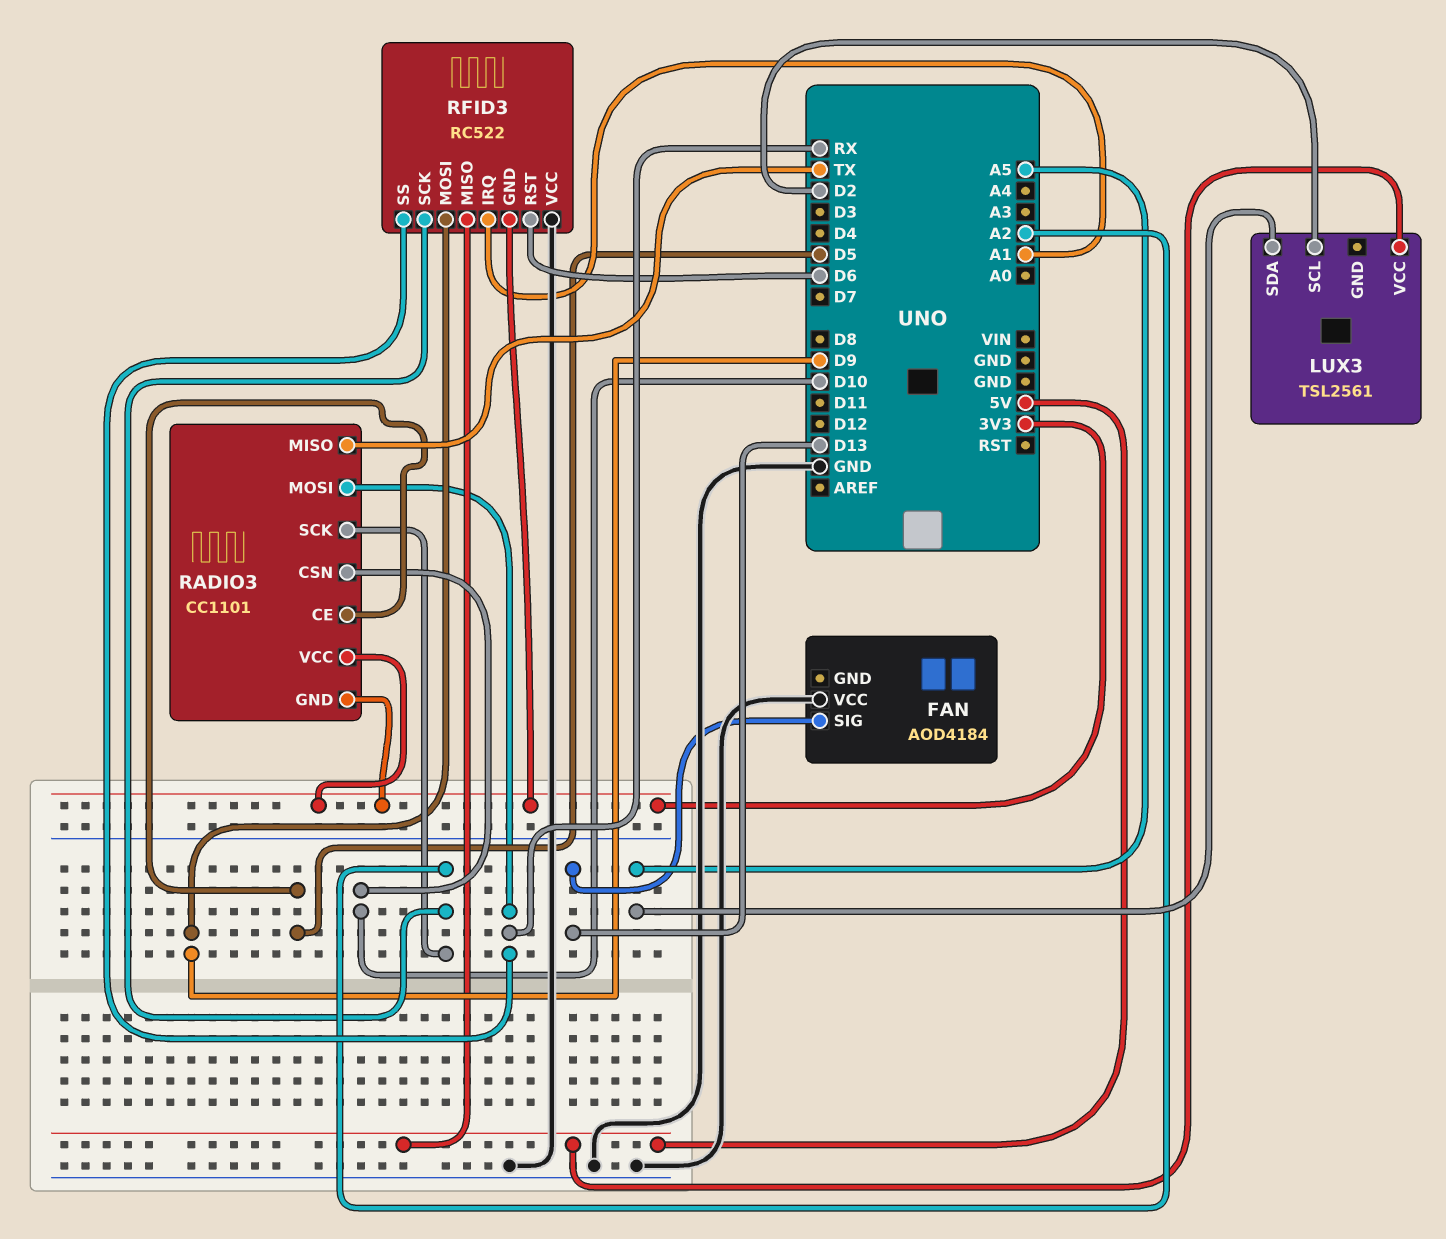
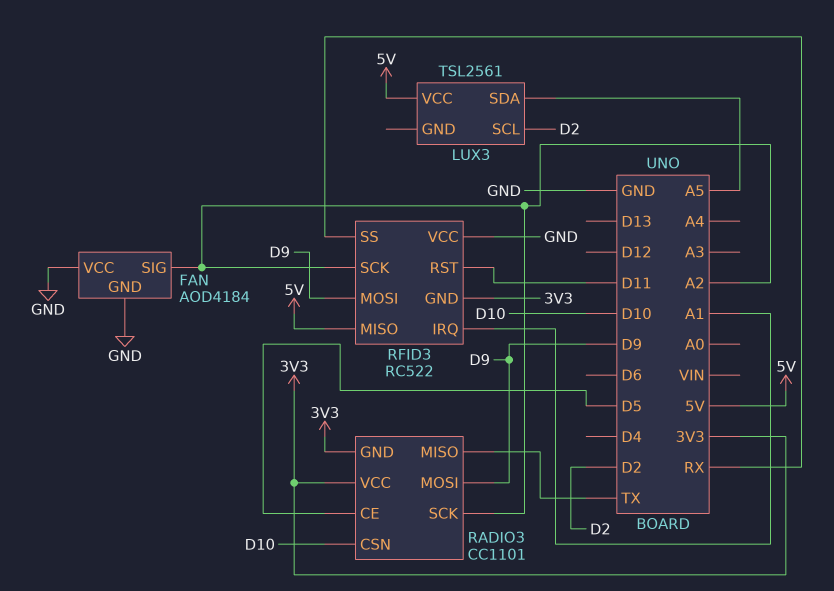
FAN pin GND: none -> GND
FAN pin SIG: D13 -> A2
RADIO3 pin MOSI: RX -> D9
RFID3 pin RST: D6 -> D11

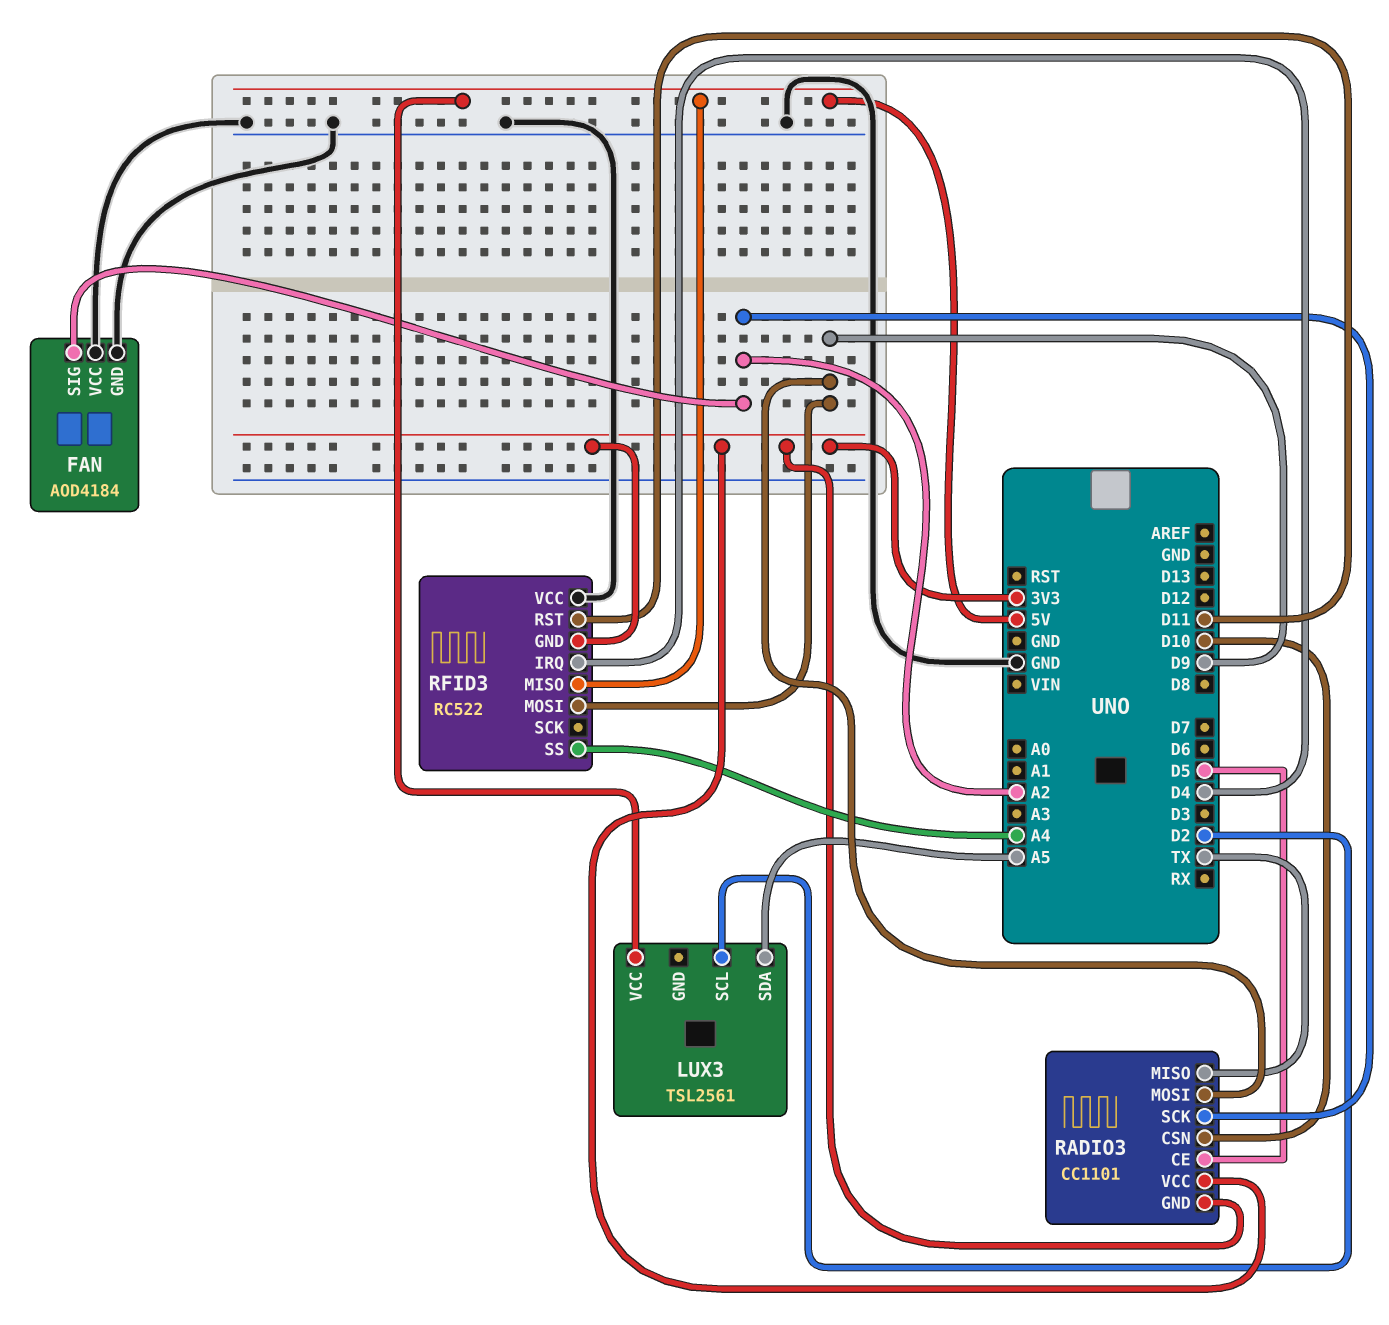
RFID3 pin IRQ: A1 -> D4
RFID3 pin SCK: A2 -> none
RFID3 pin SS: RX -> A4

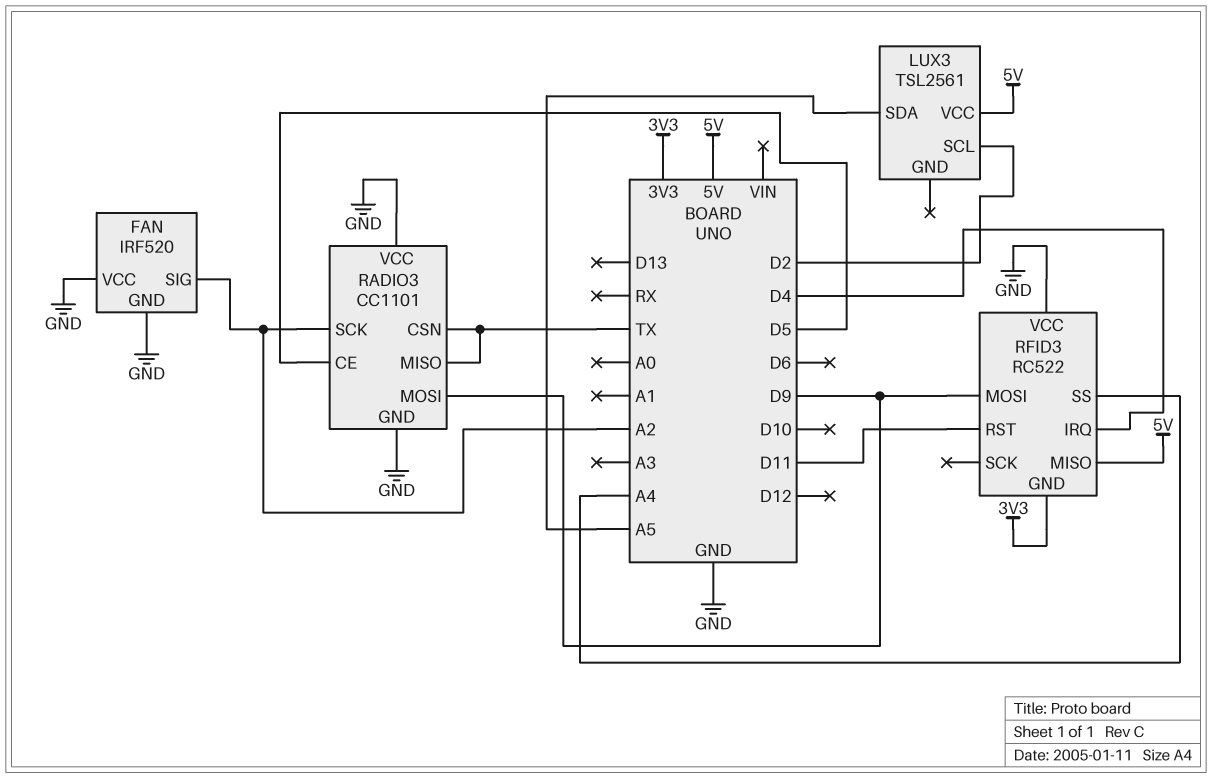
FAN: AOD4184 -> IRF520
RADIO3 pin CSN: D10 -> TX
RADIO3 pin GND: 3V3 -> GND
RADIO3 pin VCC: 3V3 -> GND

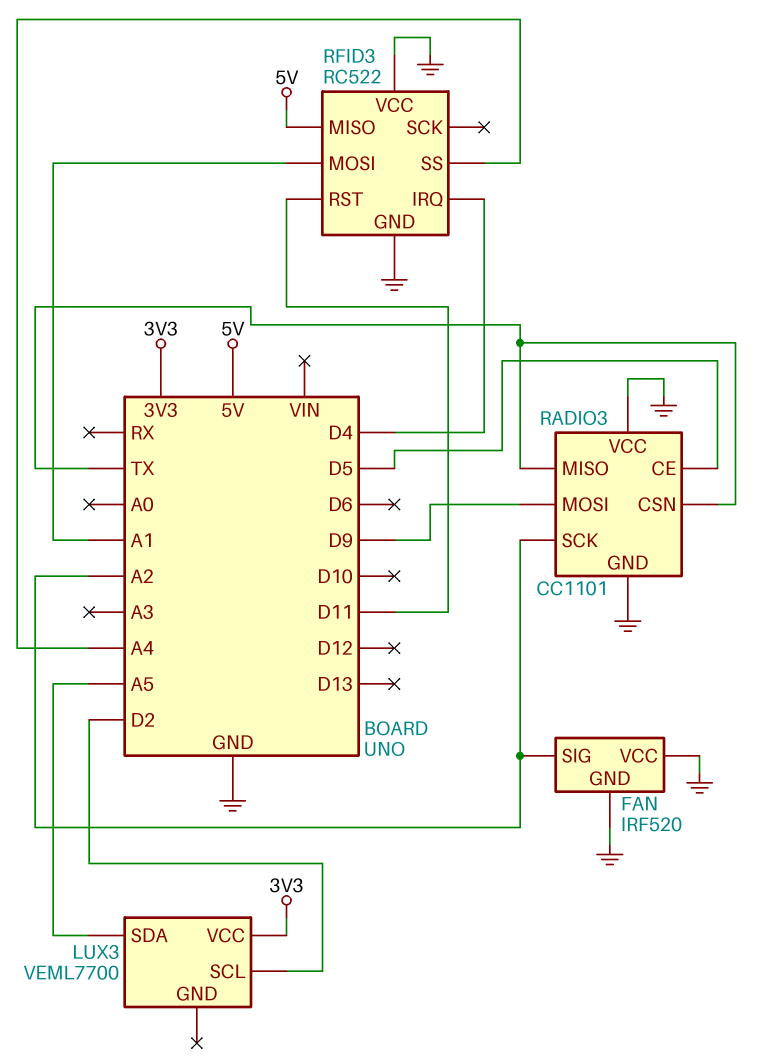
LUX3: TSL2561 -> VEML7700
LUX3 pin VCC: 5V -> 3V3
RFID3 pin GND: 3V3 -> GND
RFID3 pin MOSI: D9 -> A1

